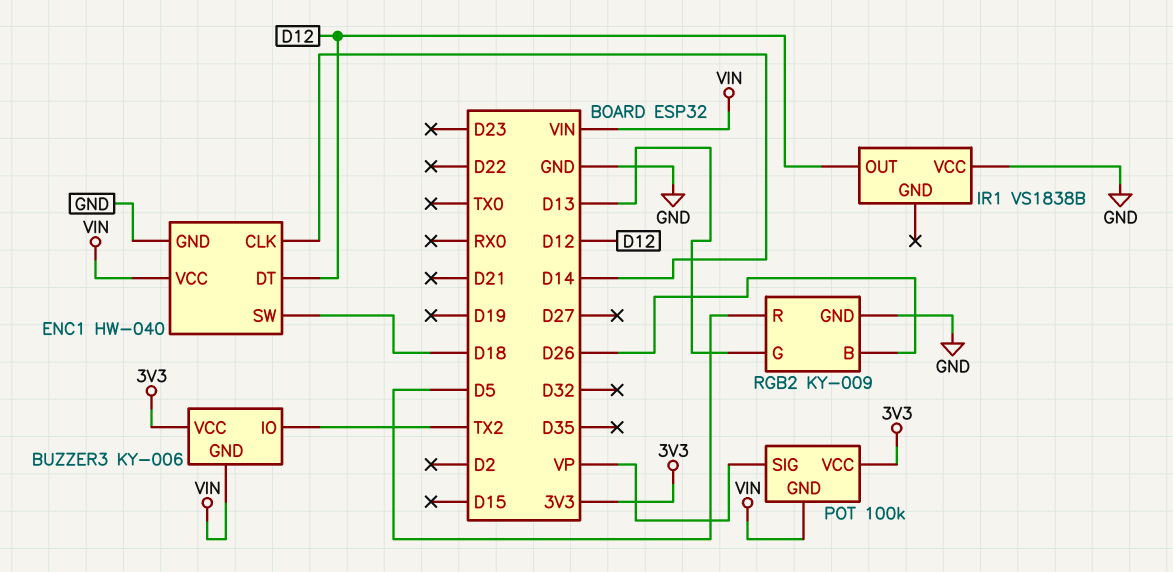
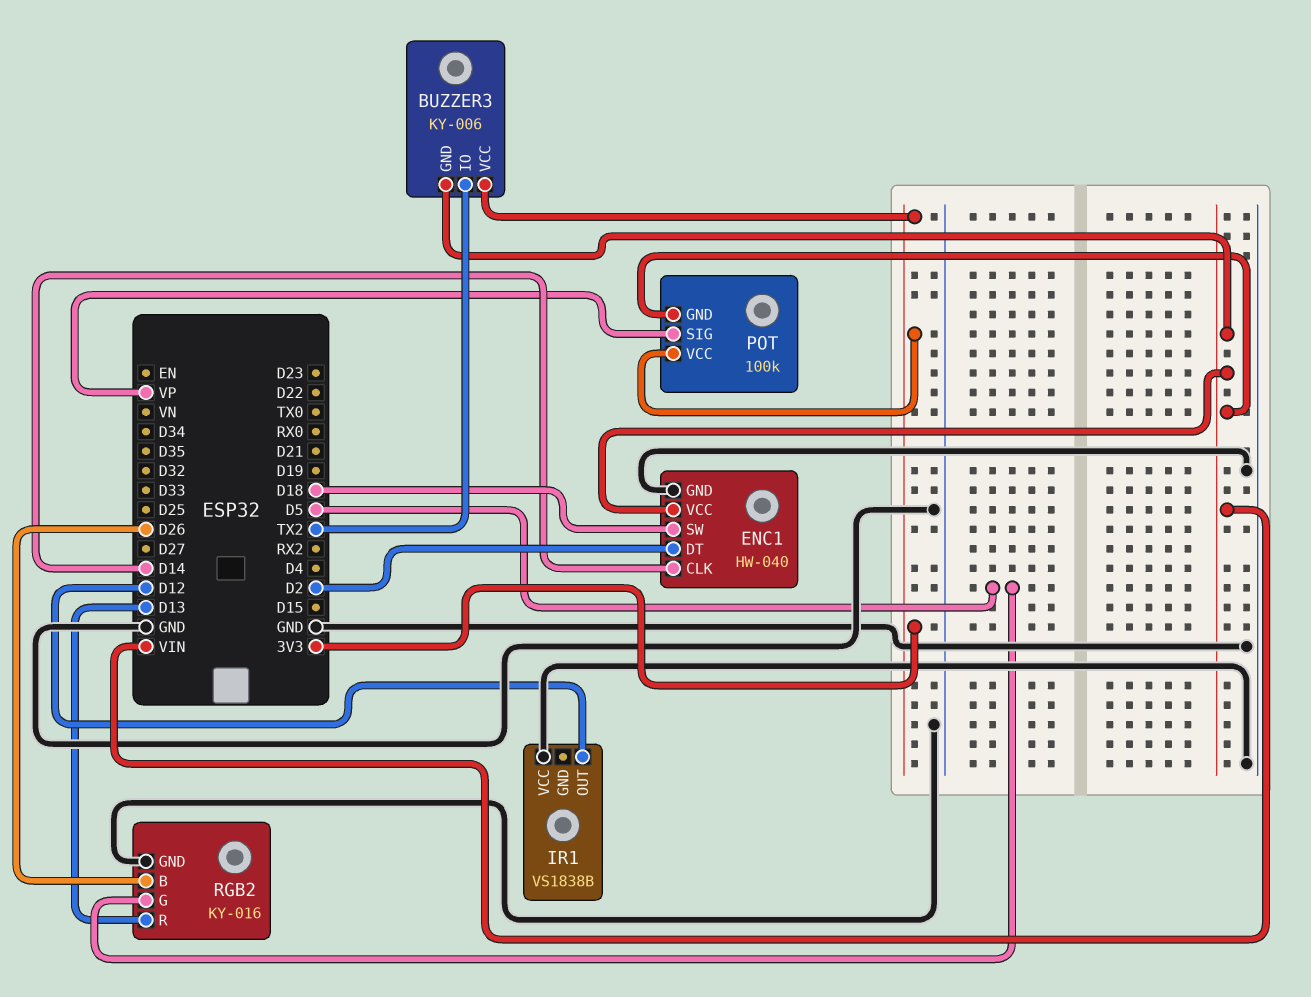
ENC1 pin DT: D12 -> D2
RGB2: KY-009 -> KY-016
RGB2 pin G: D13 -> D5
RGB2 pin R: D5 -> D13

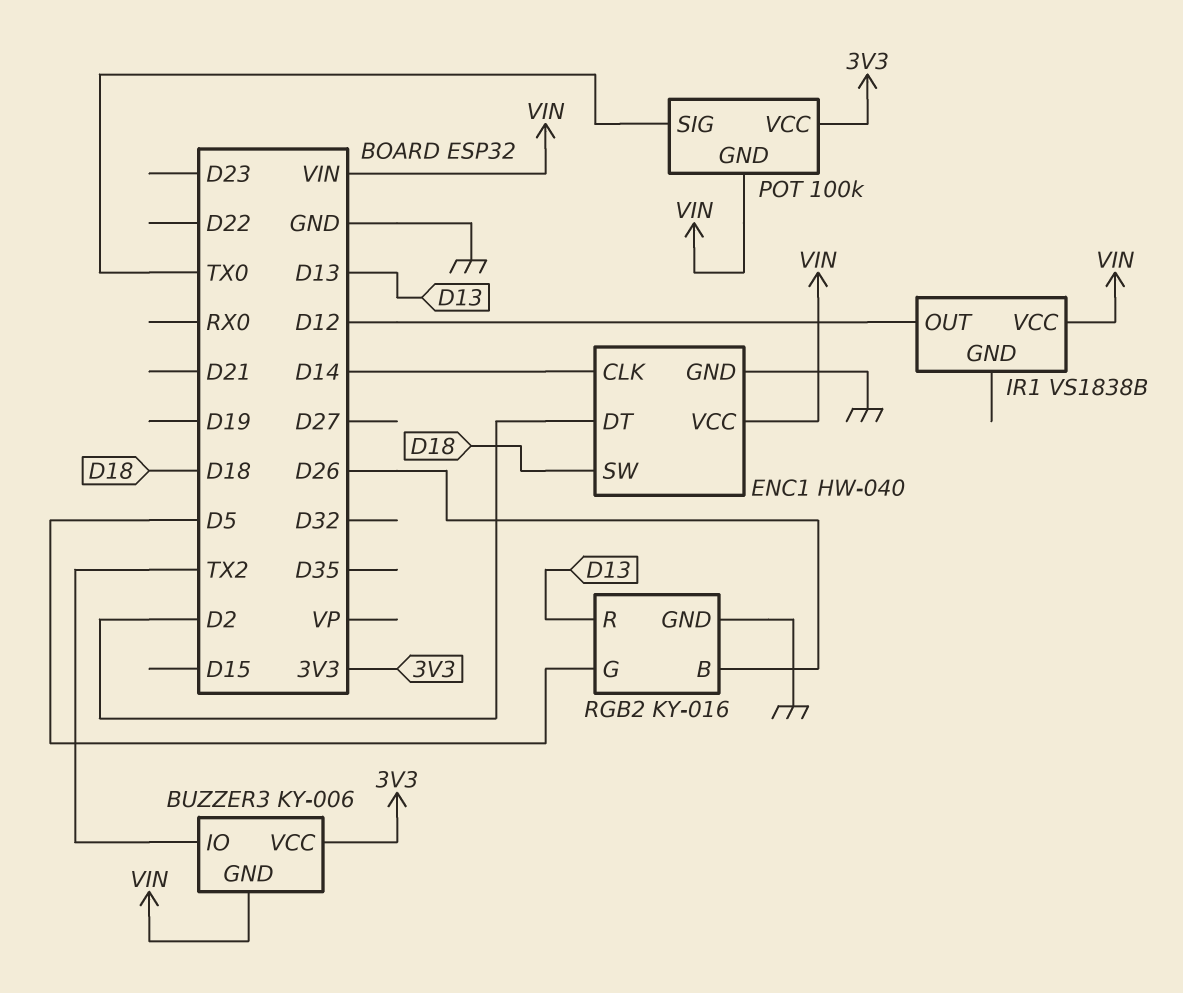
IR1 pin VCC: GND -> VIN
POT pin SIG: VP -> TX0

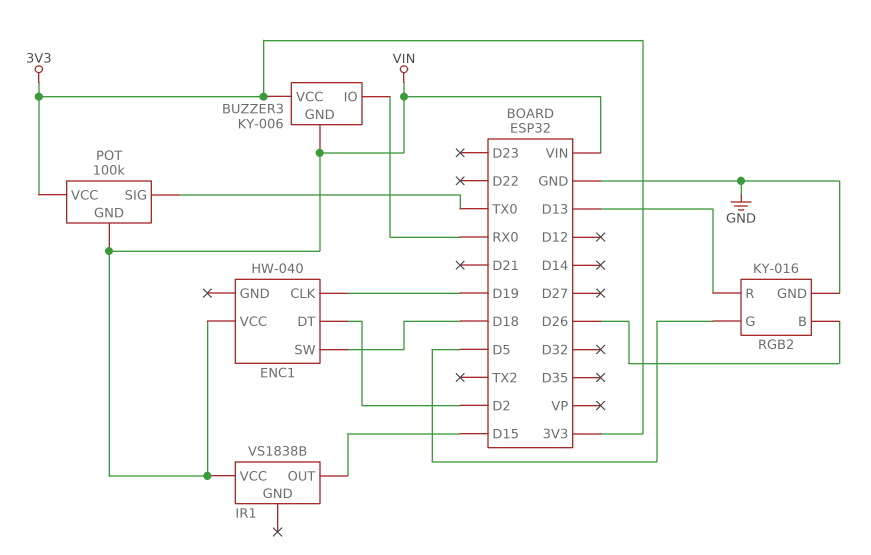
BUZZER3 pin IO: TX2 -> RX0
ENC1 pin CLK: D14 -> D19
ENC1 pin GND: GND -> none
IR1 pin OUT: D12 -> D15

